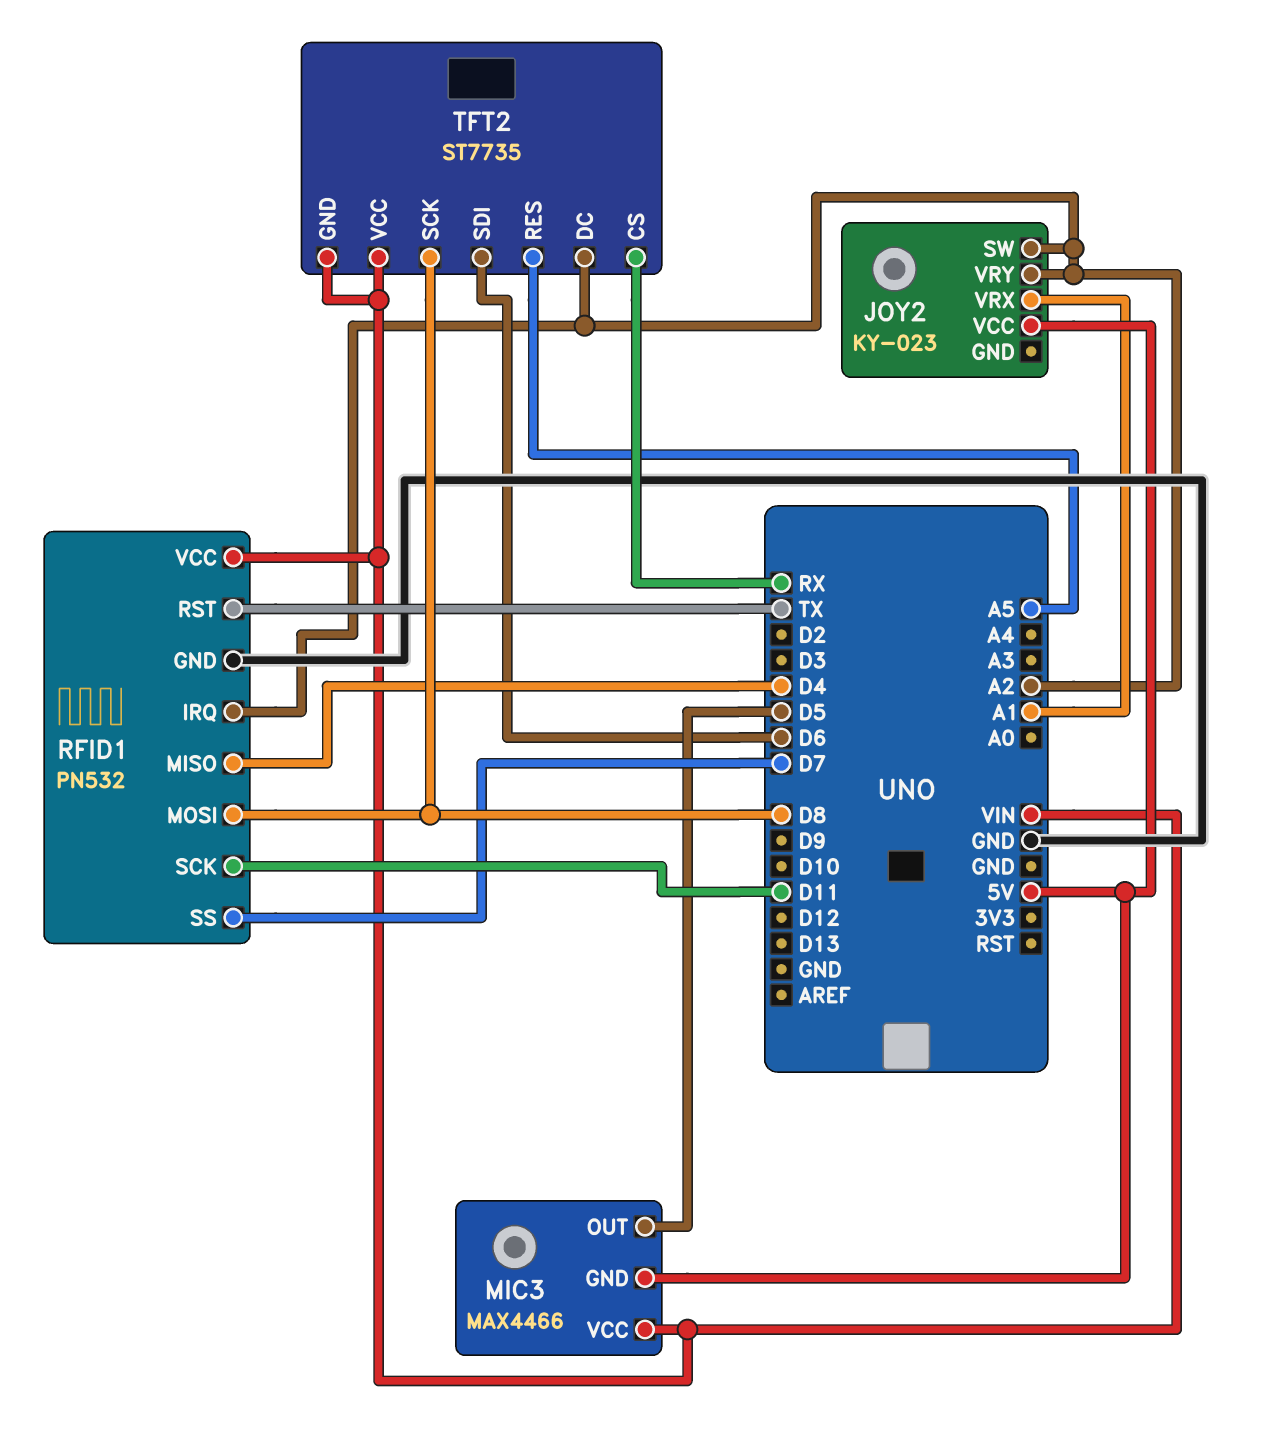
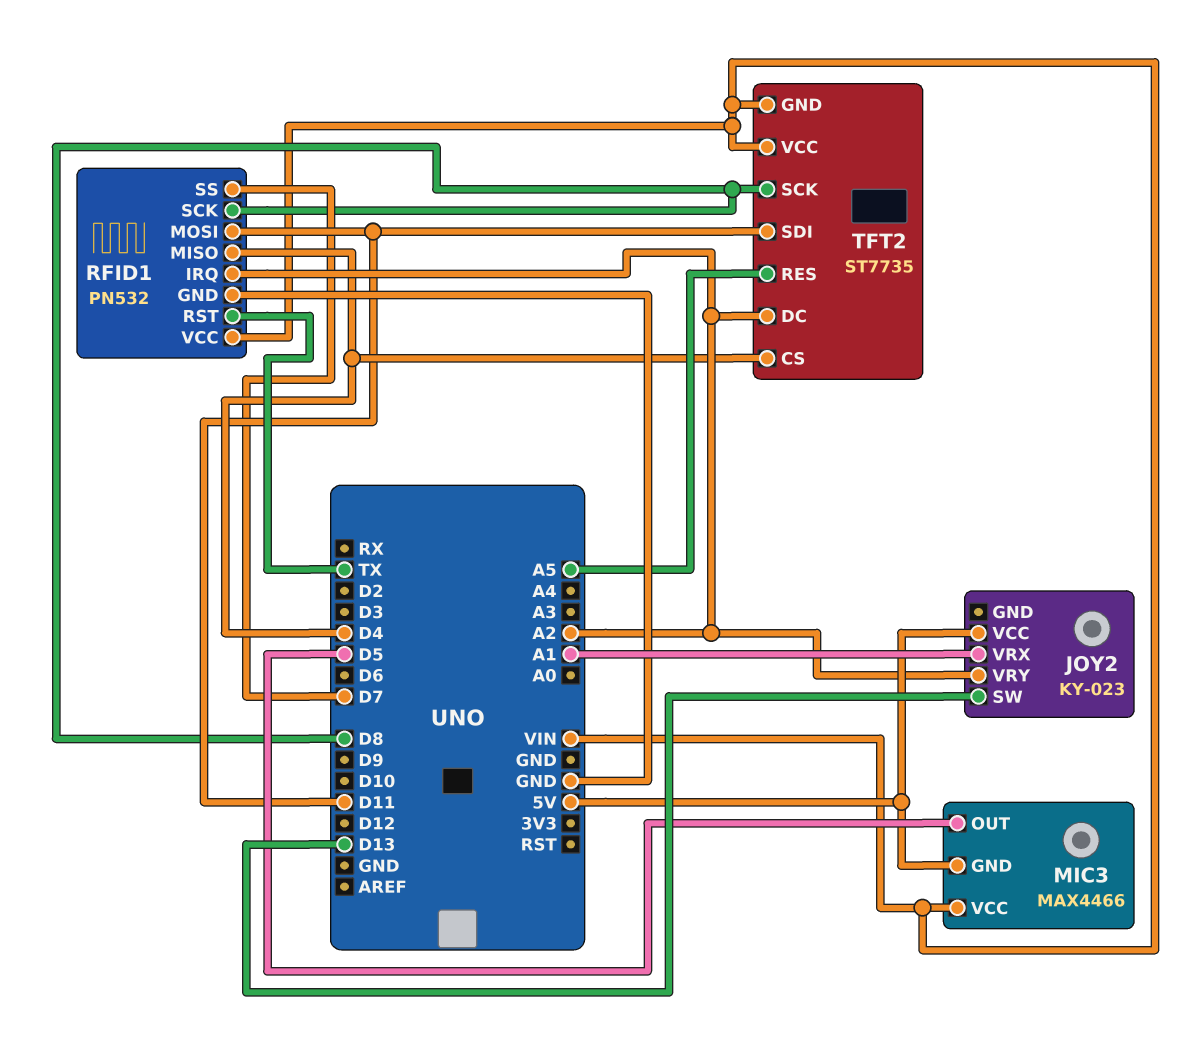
JOY2 pin SW: A2 -> D13
RFID1 pin MOSI: D8 -> D11
RFID1 pin SCK: D11 -> D8
TFT2 pin CS: RX -> D4
TFT2 pin SDI: D6 -> D11

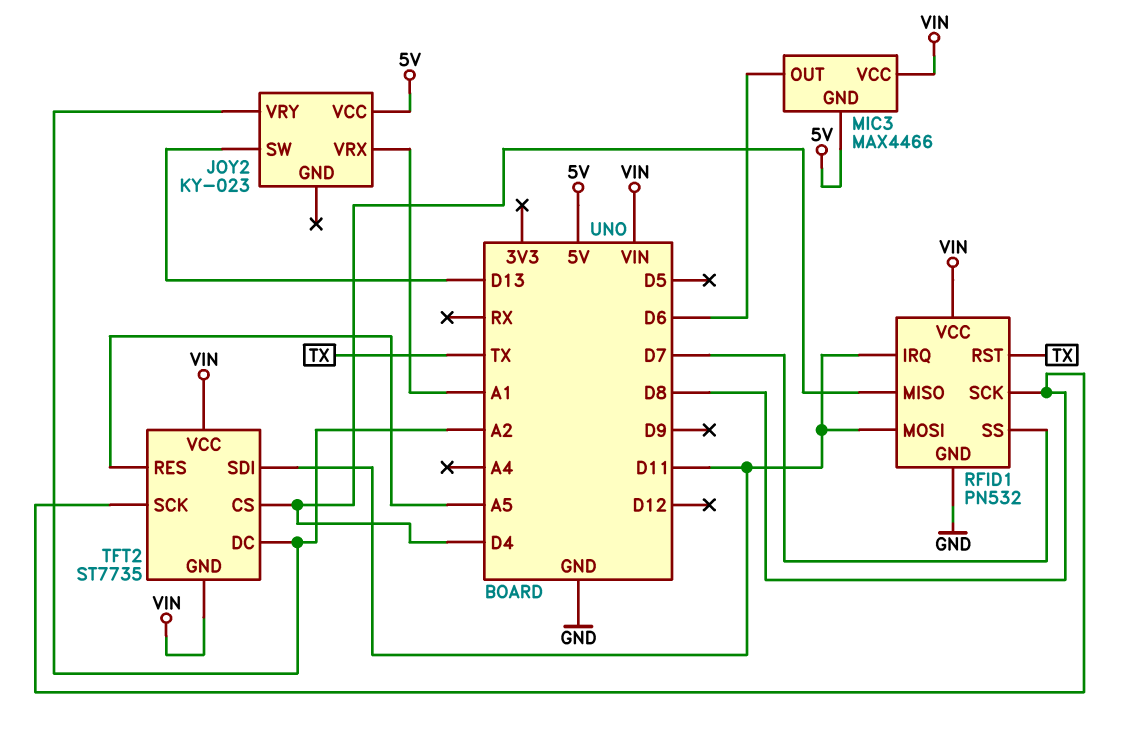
MIC3 pin OUT: D5 -> D6
RFID1 pin IRQ: A2 -> D11

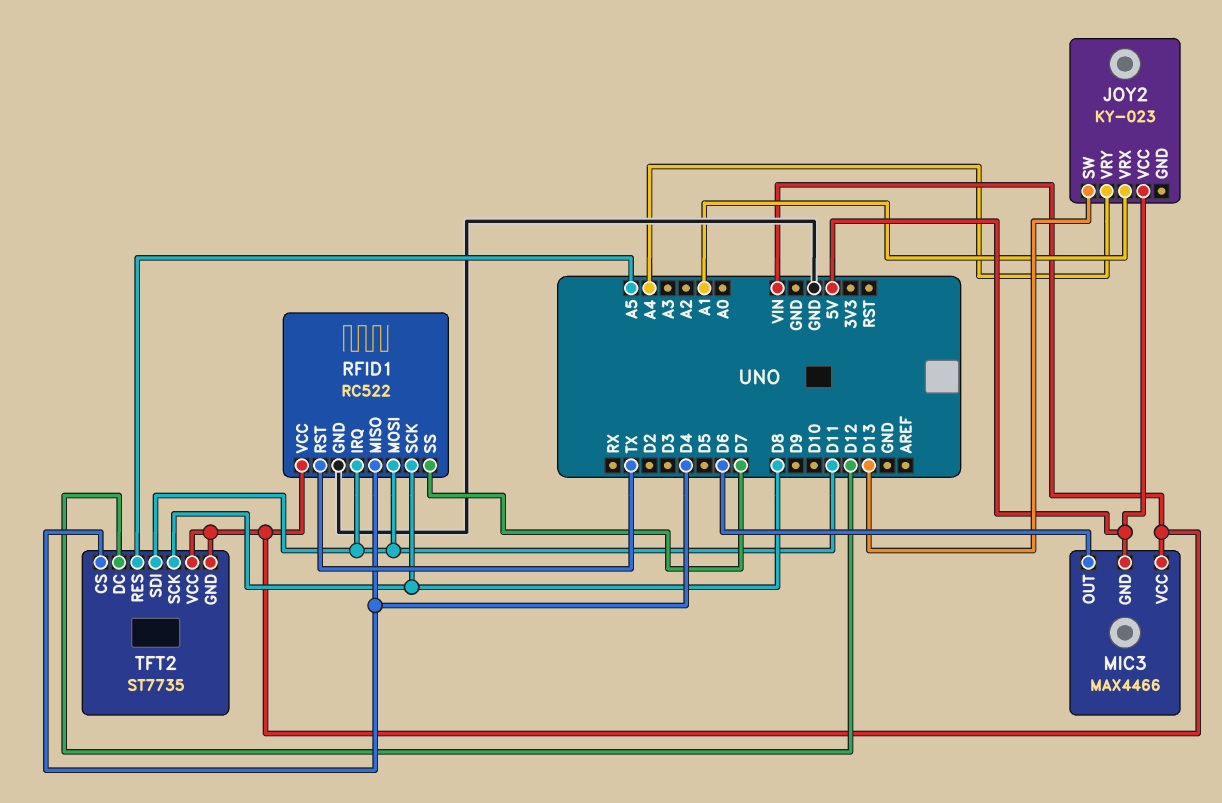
JOY2 pin VRY: A2 -> A4
RFID1: PN532 -> RC522
TFT2 pin DC: A2 -> D12

